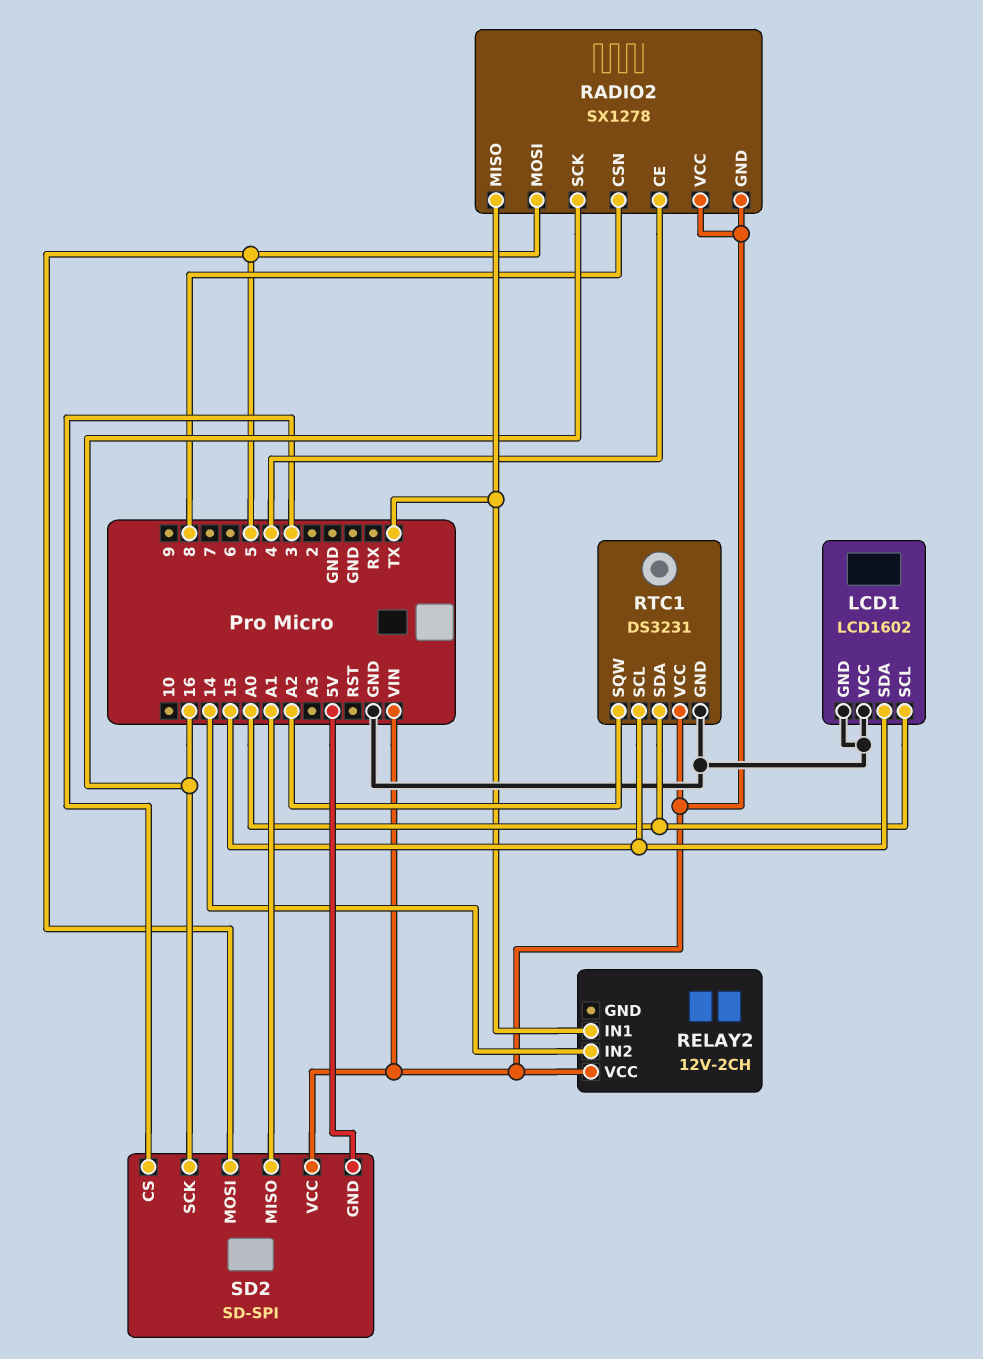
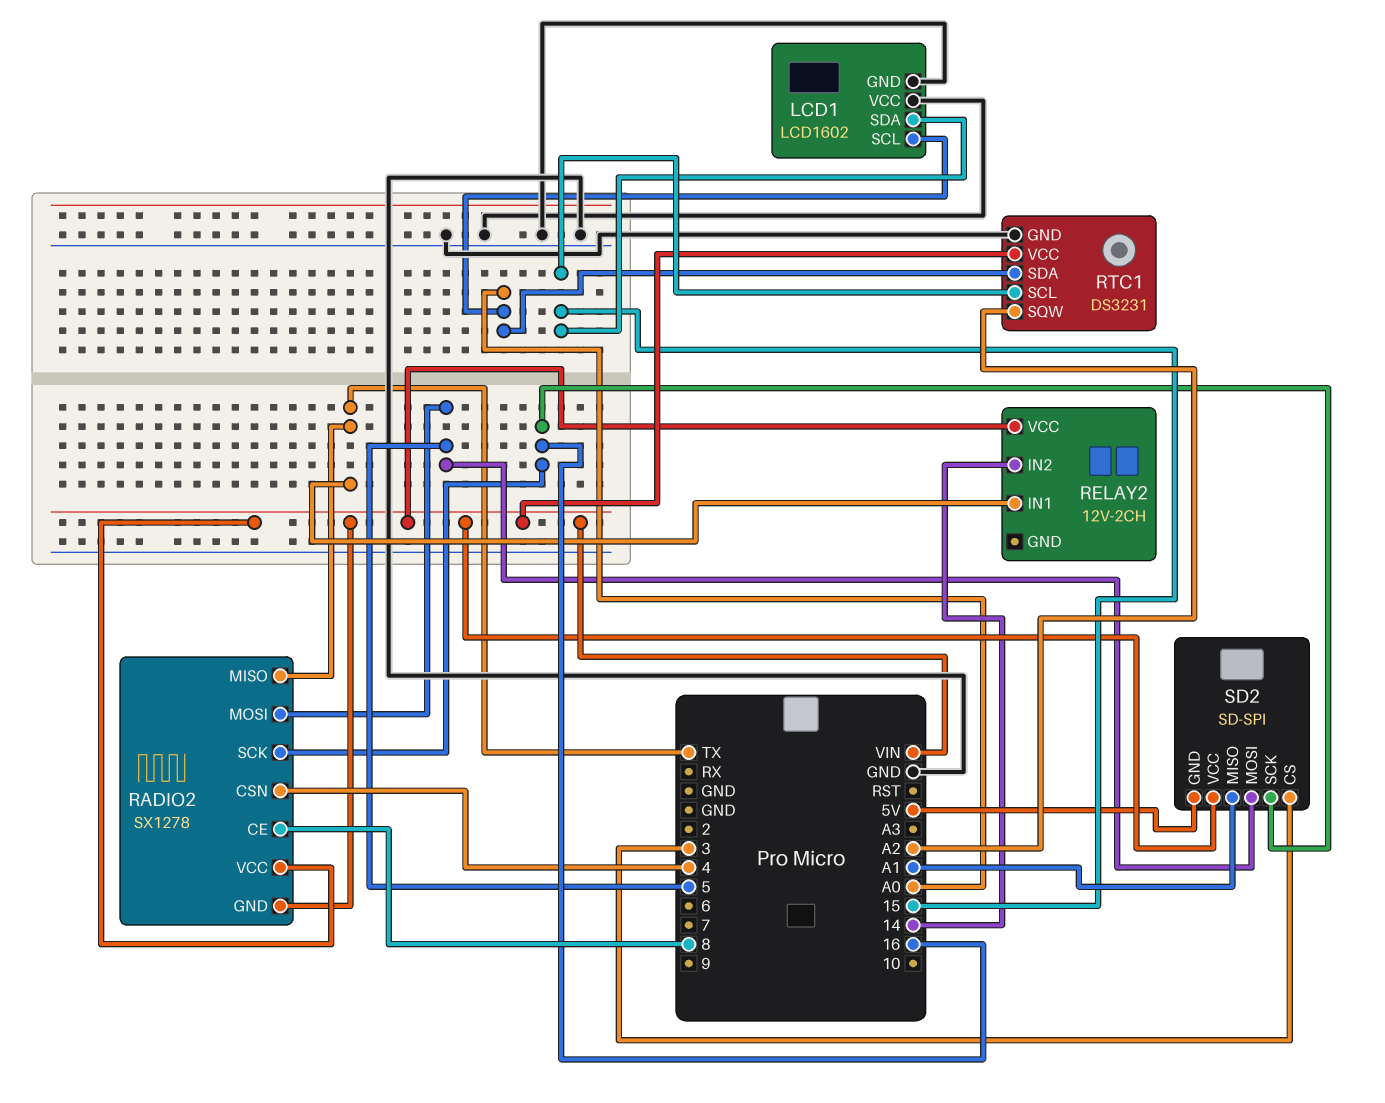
RADIO2 pin CE: 4 -> 8
RADIO2 pin CSN: 8 -> 4

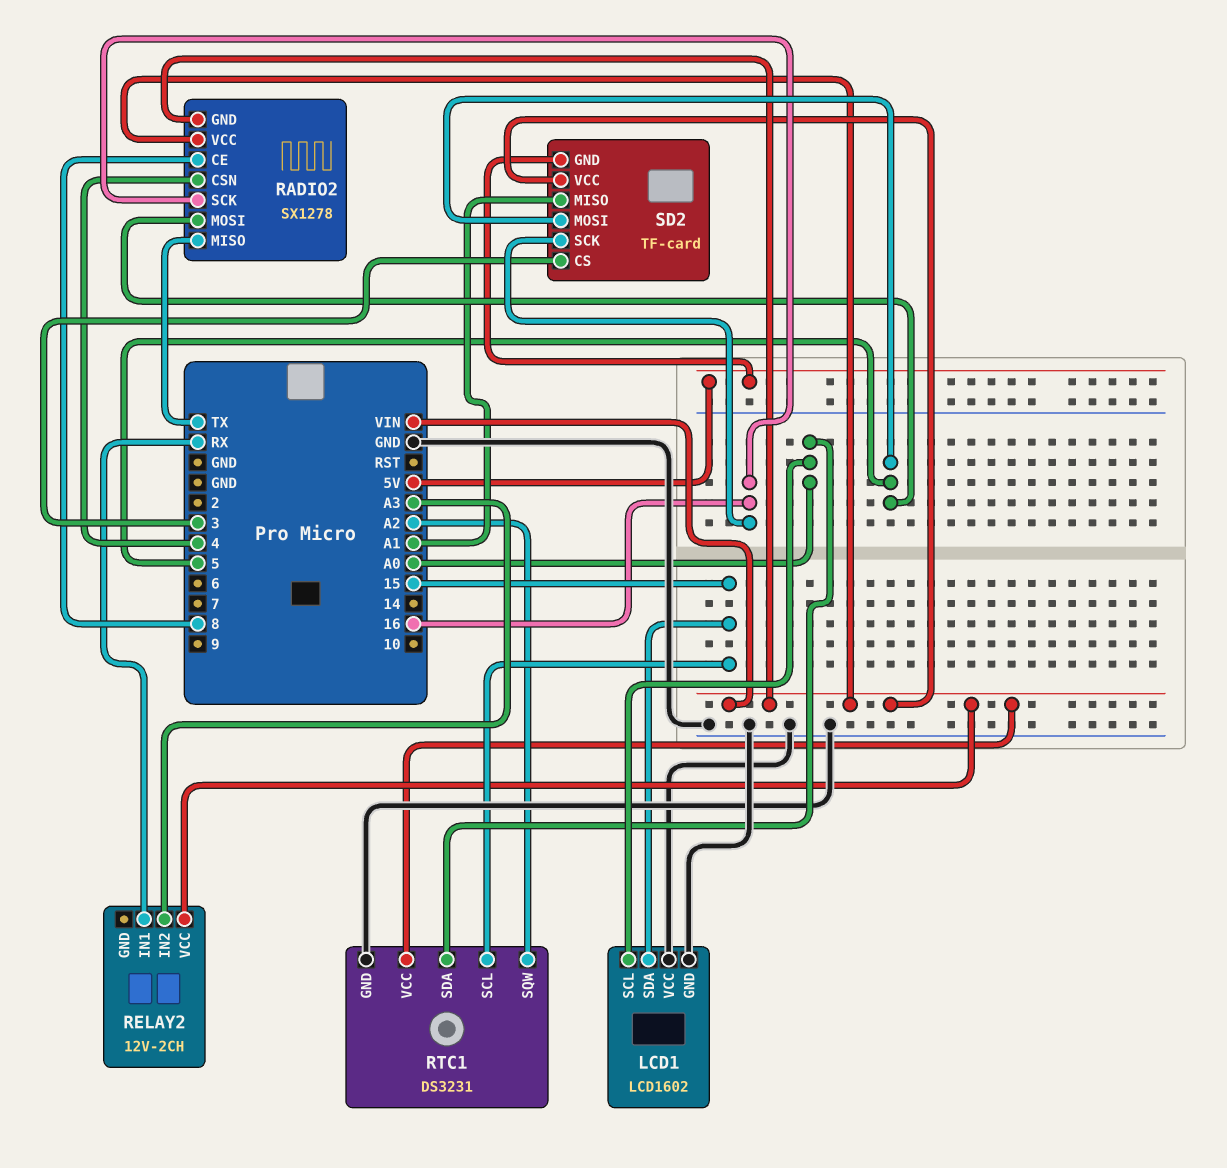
RELAY2 pin IN1: TX -> RX
RELAY2 pin IN2: 14 -> A3
SD2: SD-SPI -> TF-card

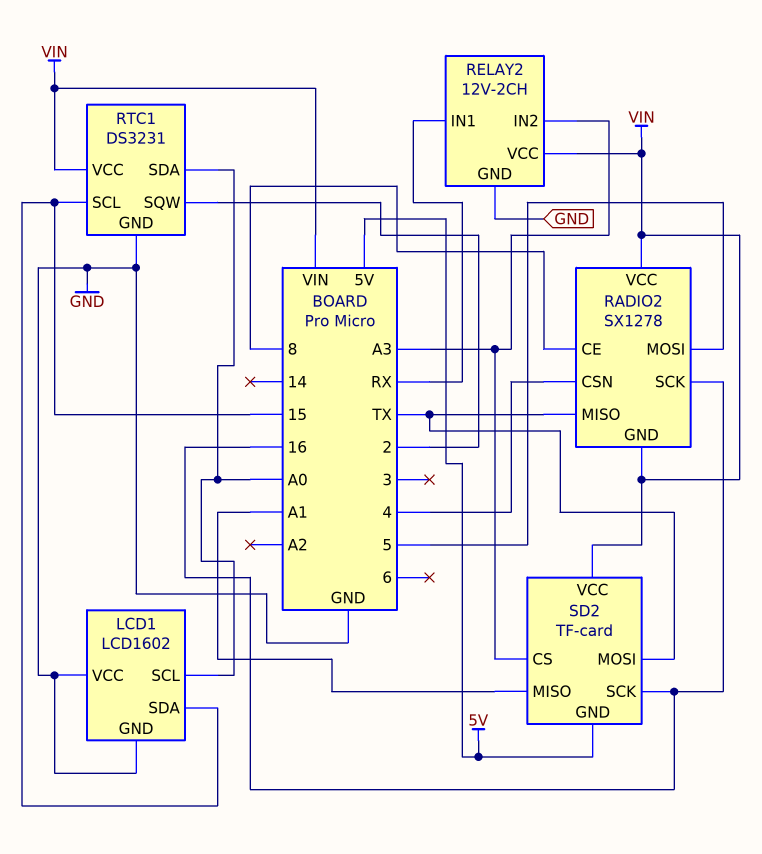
RELAY2 pin GND: none -> GND
RTC1 pin SQW: A2 -> 2
SD2 pin CS: 3 -> A3
SD2 pin MOSI: 5 -> TX

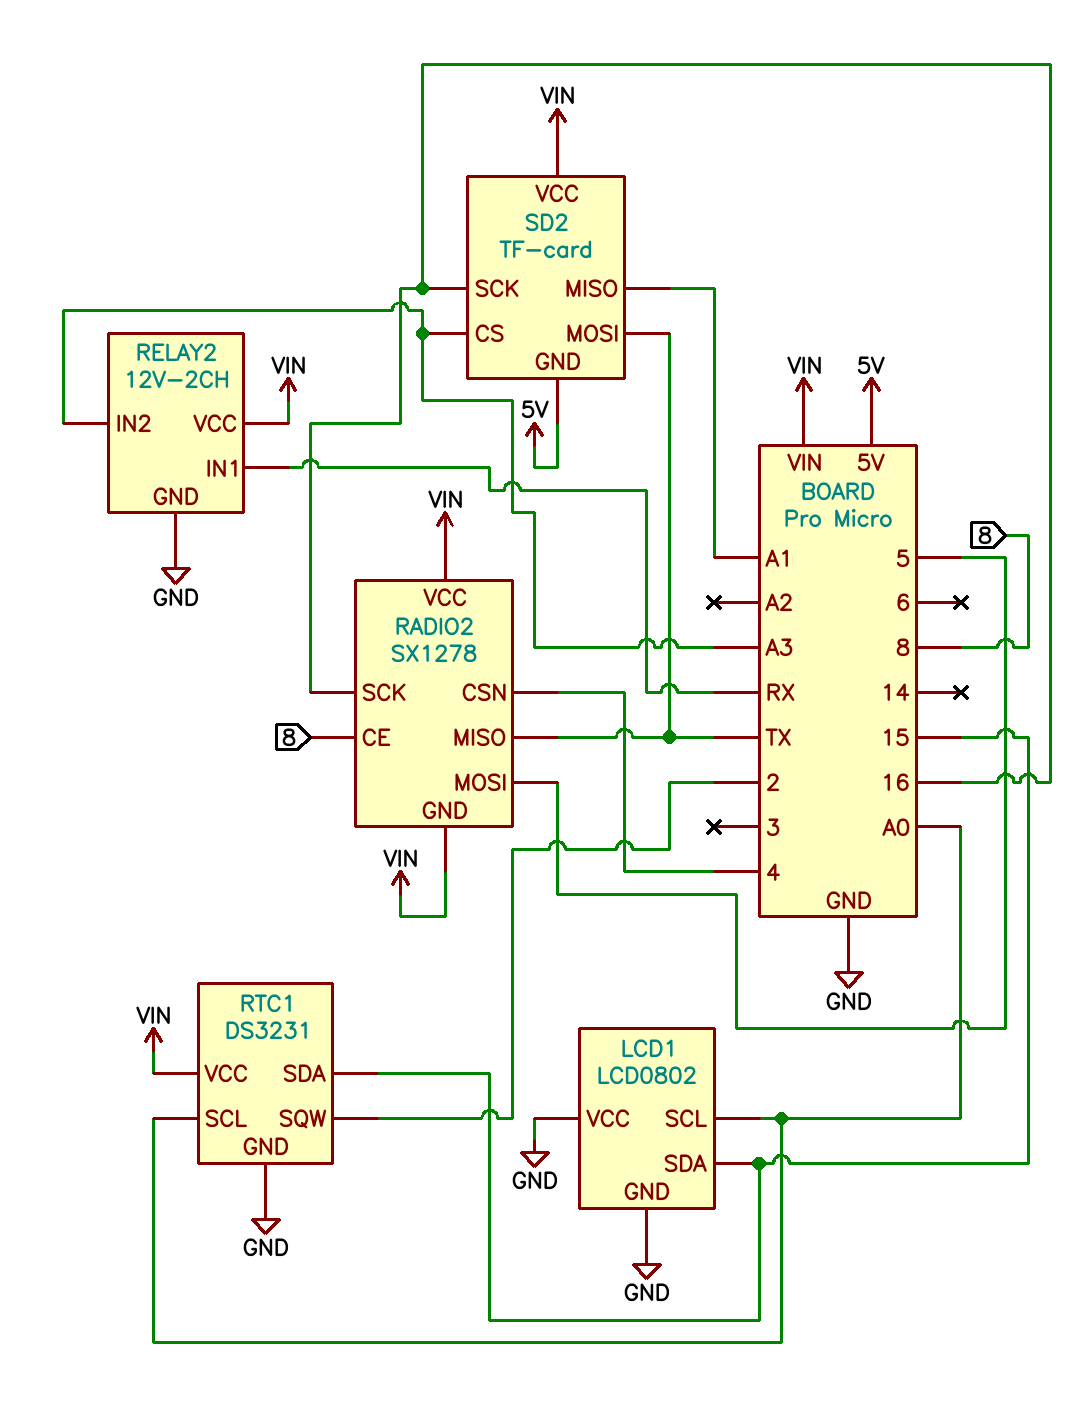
LCD1: LCD1602 -> LCD0802
RTC1 pin SCL: 15 -> A0
RTC1 pin SDA: A0 -> 15

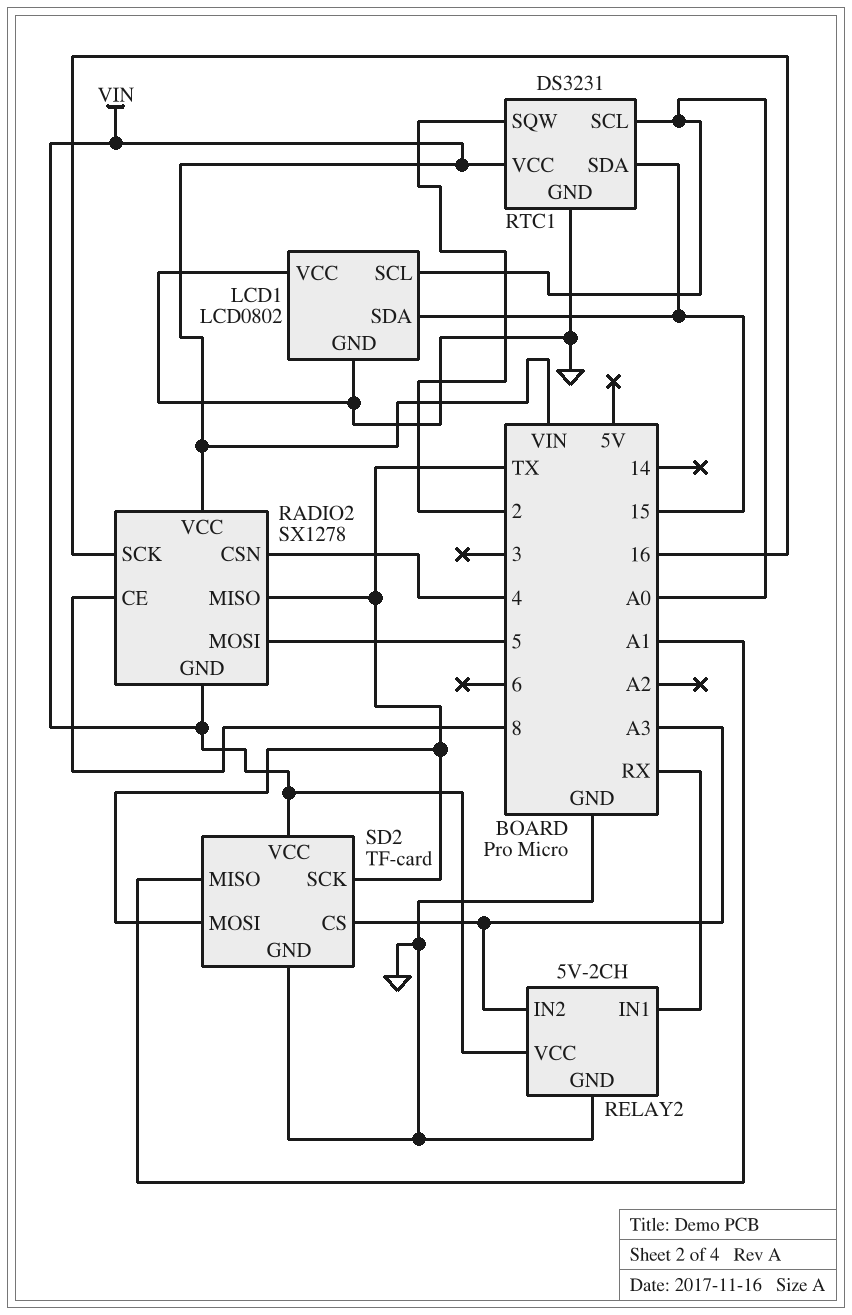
RELAY2: 12V-2CH -> 5V-2CH
SD2 pin GND: 5V -> GND
SD2 pin SCK: 16 -> TX

